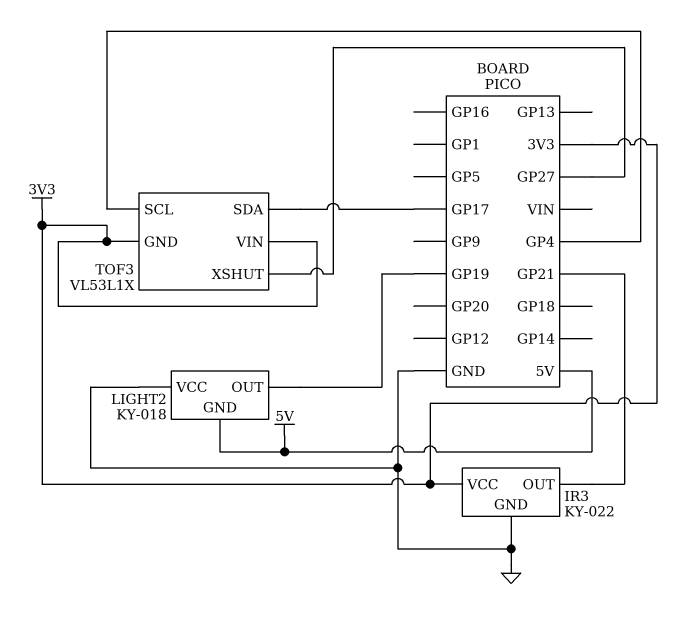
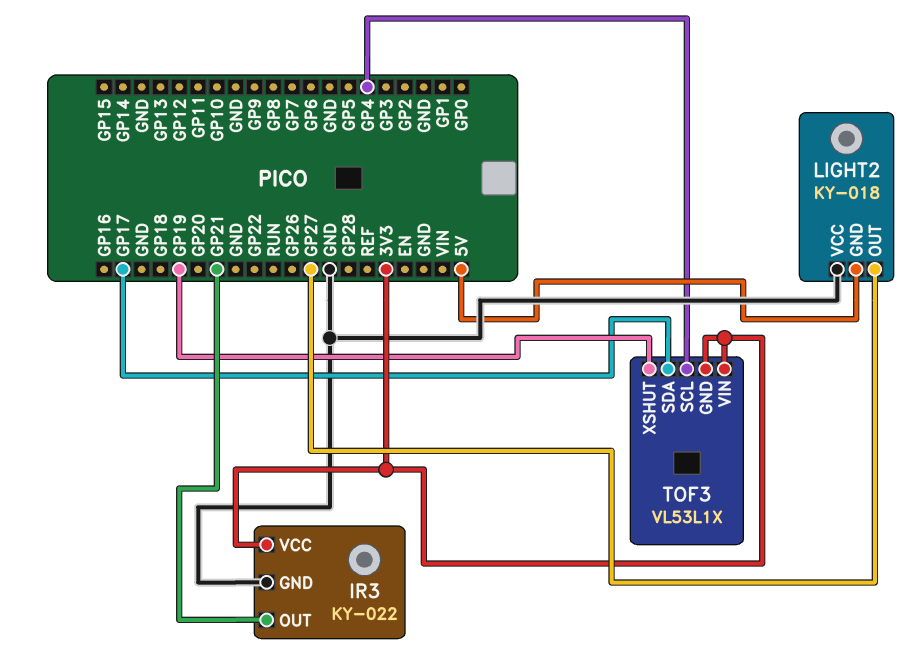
LIGHT2 pin OUT: GP19 -> GP27
TOF3 pin XSHUT: GP27 -> GP19

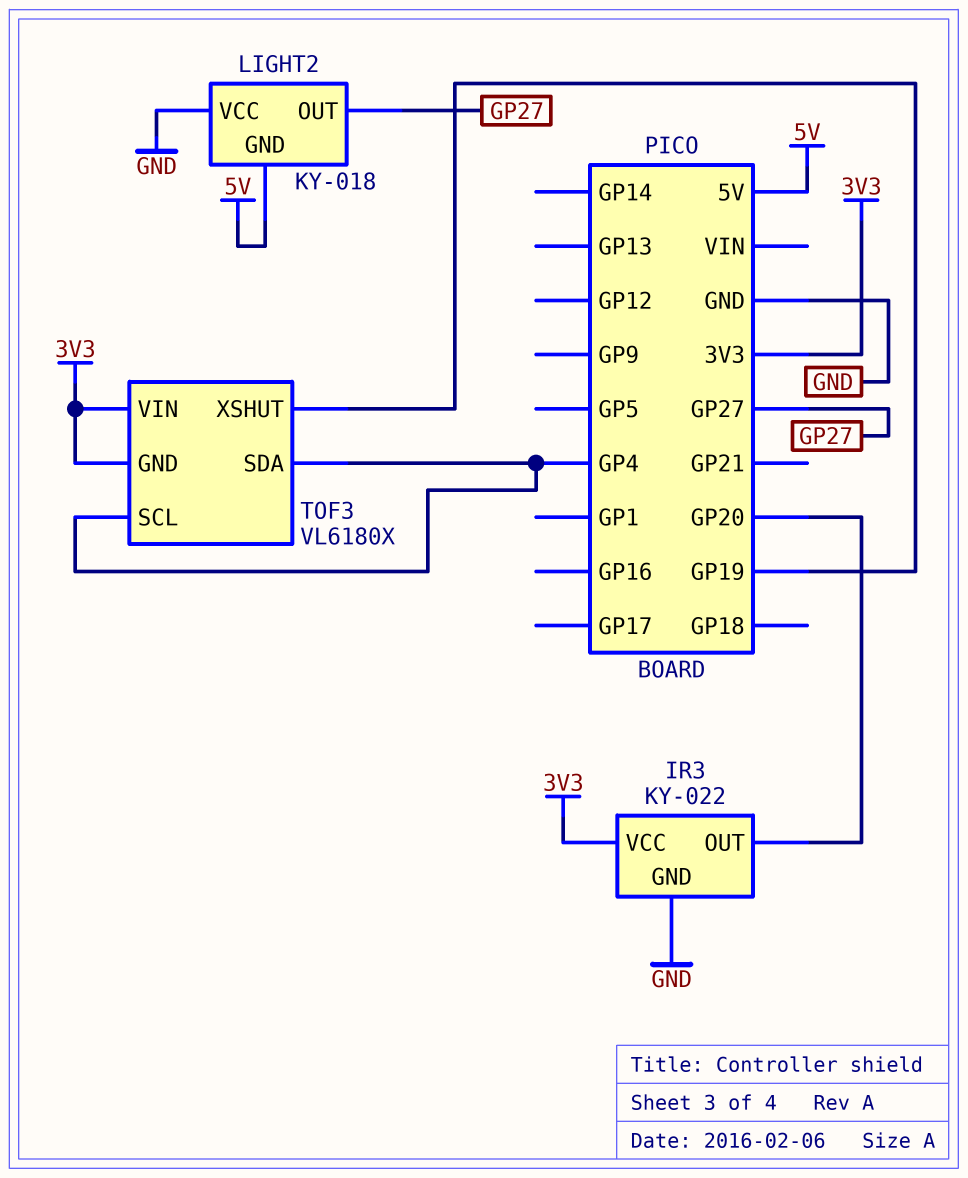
IR3 pin OUT: GP21 -> GP20
TOF3: VL53L1X -> VL6180X
TOF3 pin SDA: GP17 -> GP4

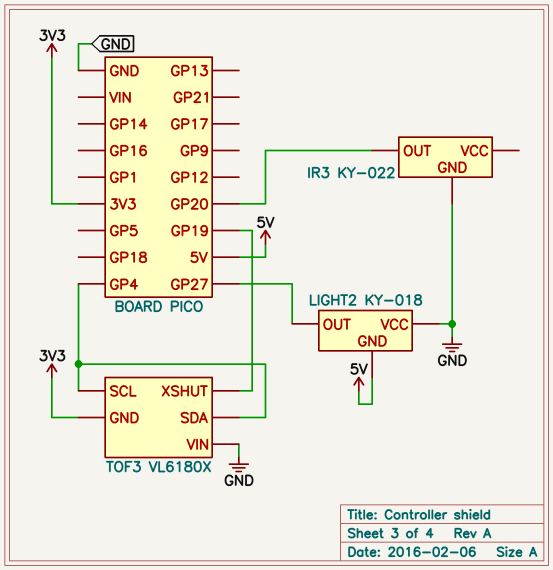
IR3 pin VCC: 3V3 -> none
TOF3 pin VIN: 3V3 -> GND

